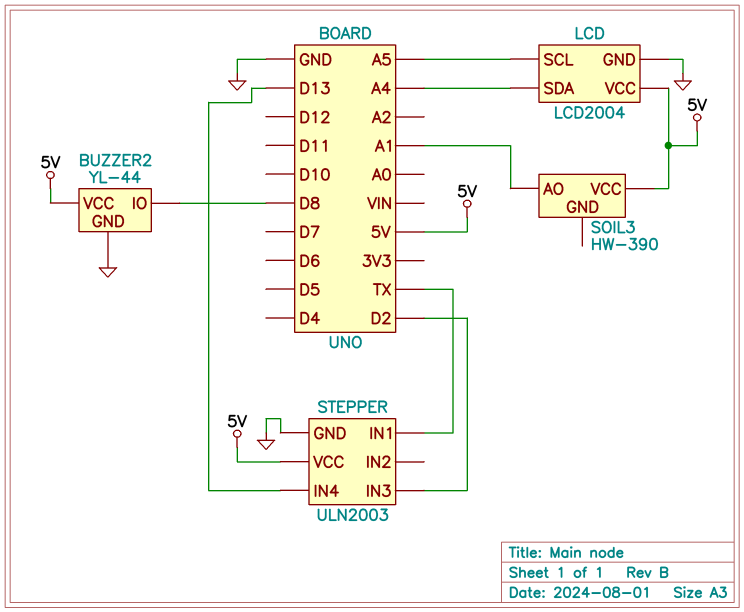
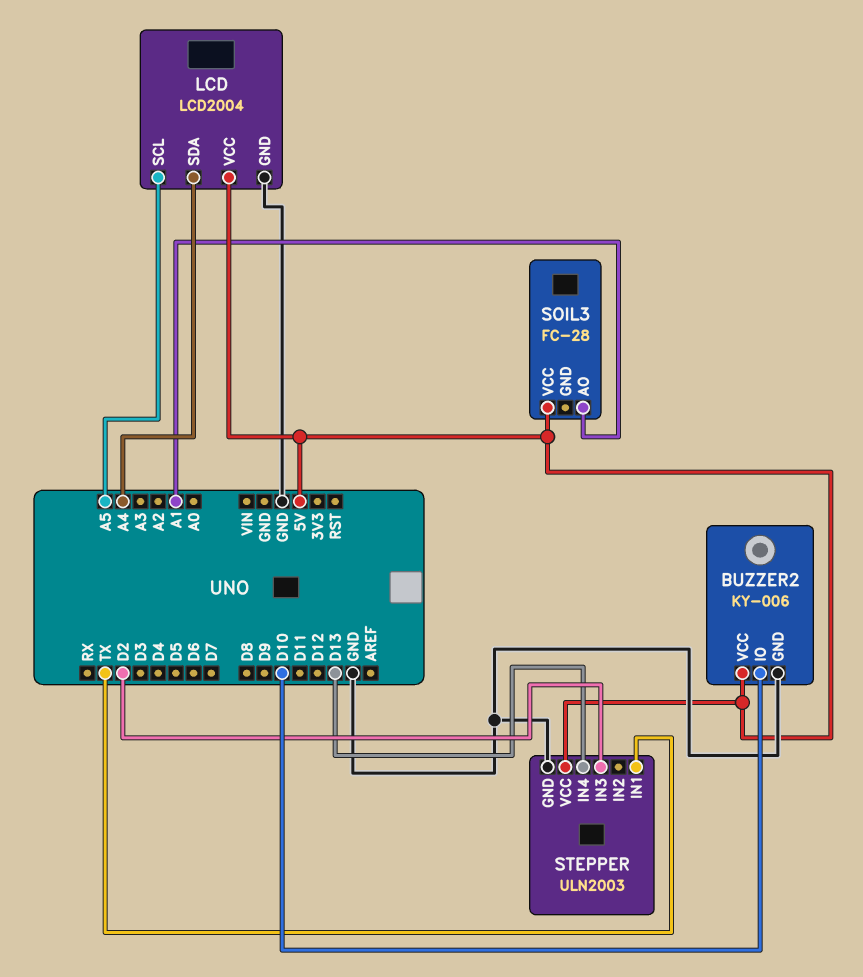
BUZZER2: YL-44 -> KY-006
BUZZER2 pin IO: D8 -> D10
SOIL3: HW-390 -> FC-28

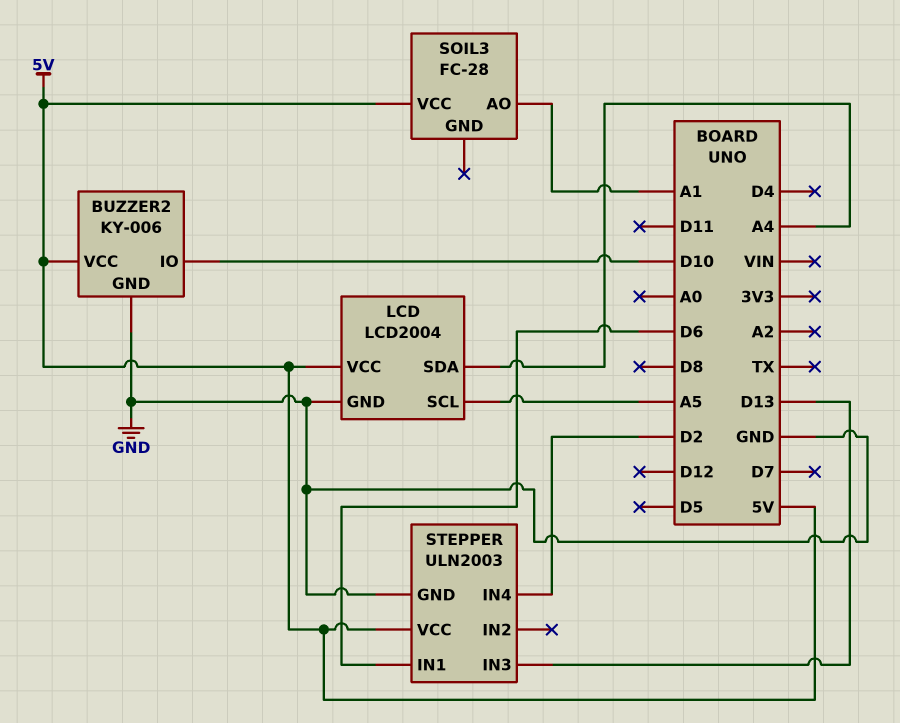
STEPPER pin IN1: TX -> D6
STEPPER pin IN3: D2 -> D13
STEPPER pin IN4: D13 -> D2

